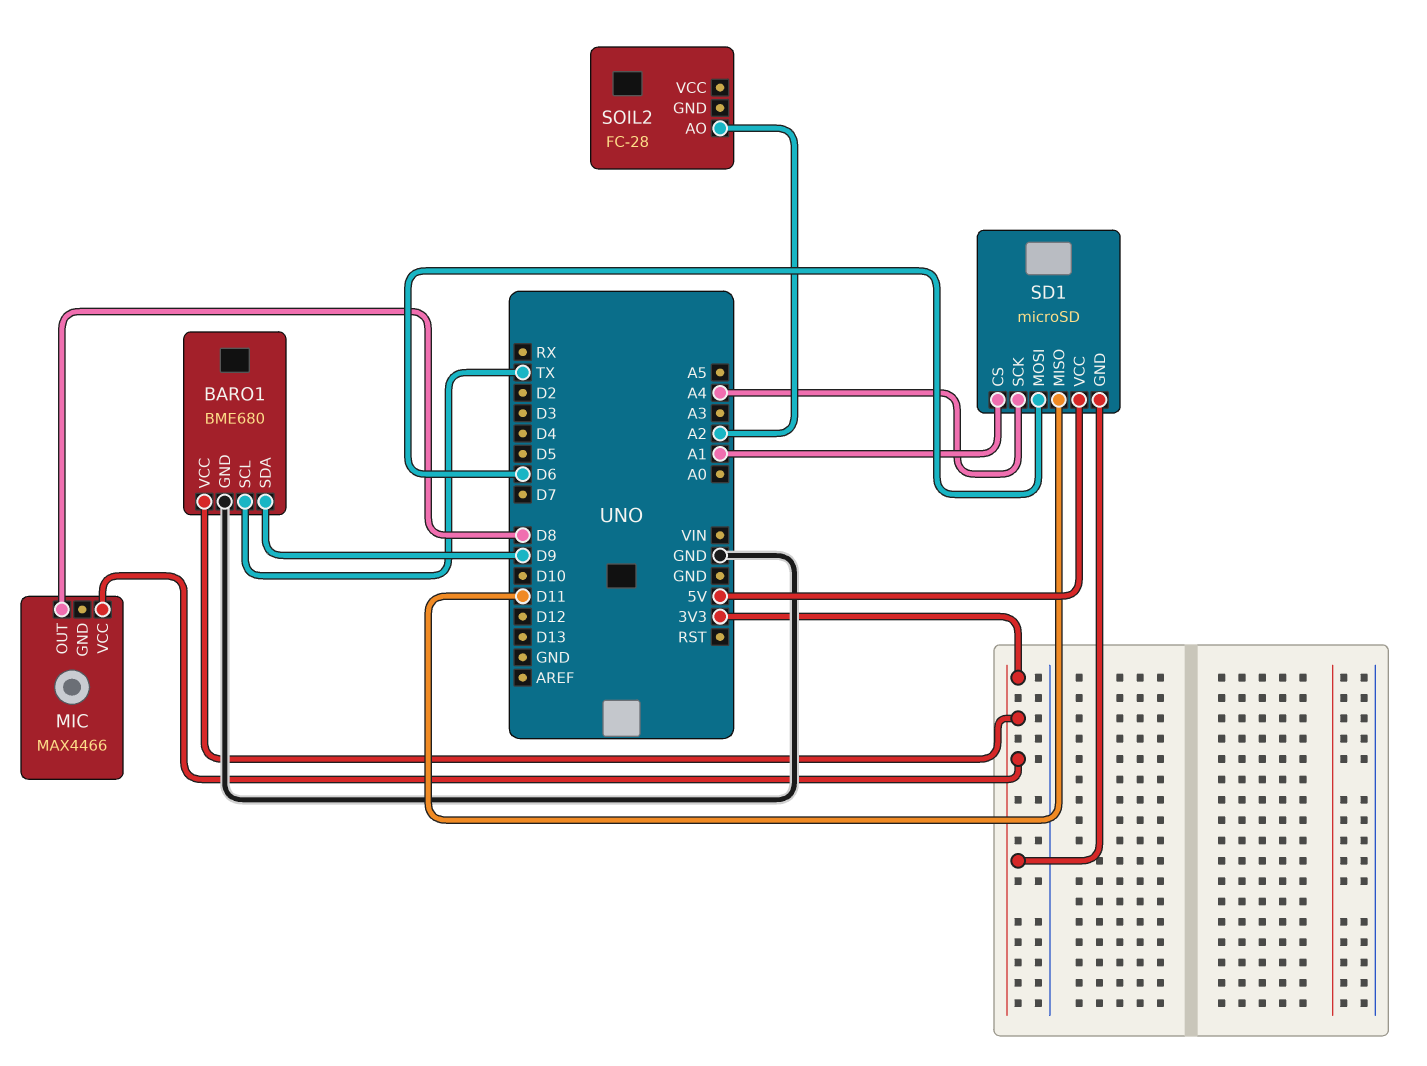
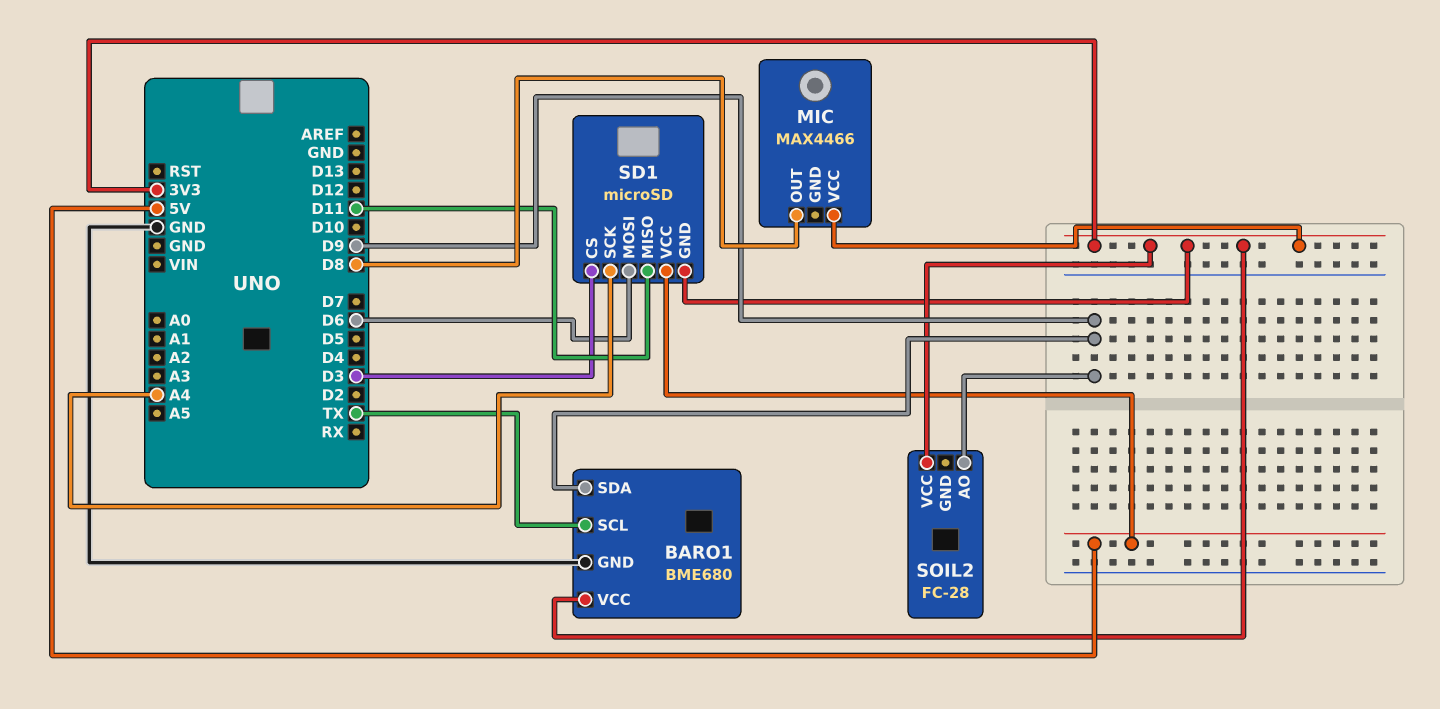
SD1 pin CS: A1 -> D3
SOIL2 pin AO: A2 -> D9
SOIL2 pin VCC: none -> 3V3

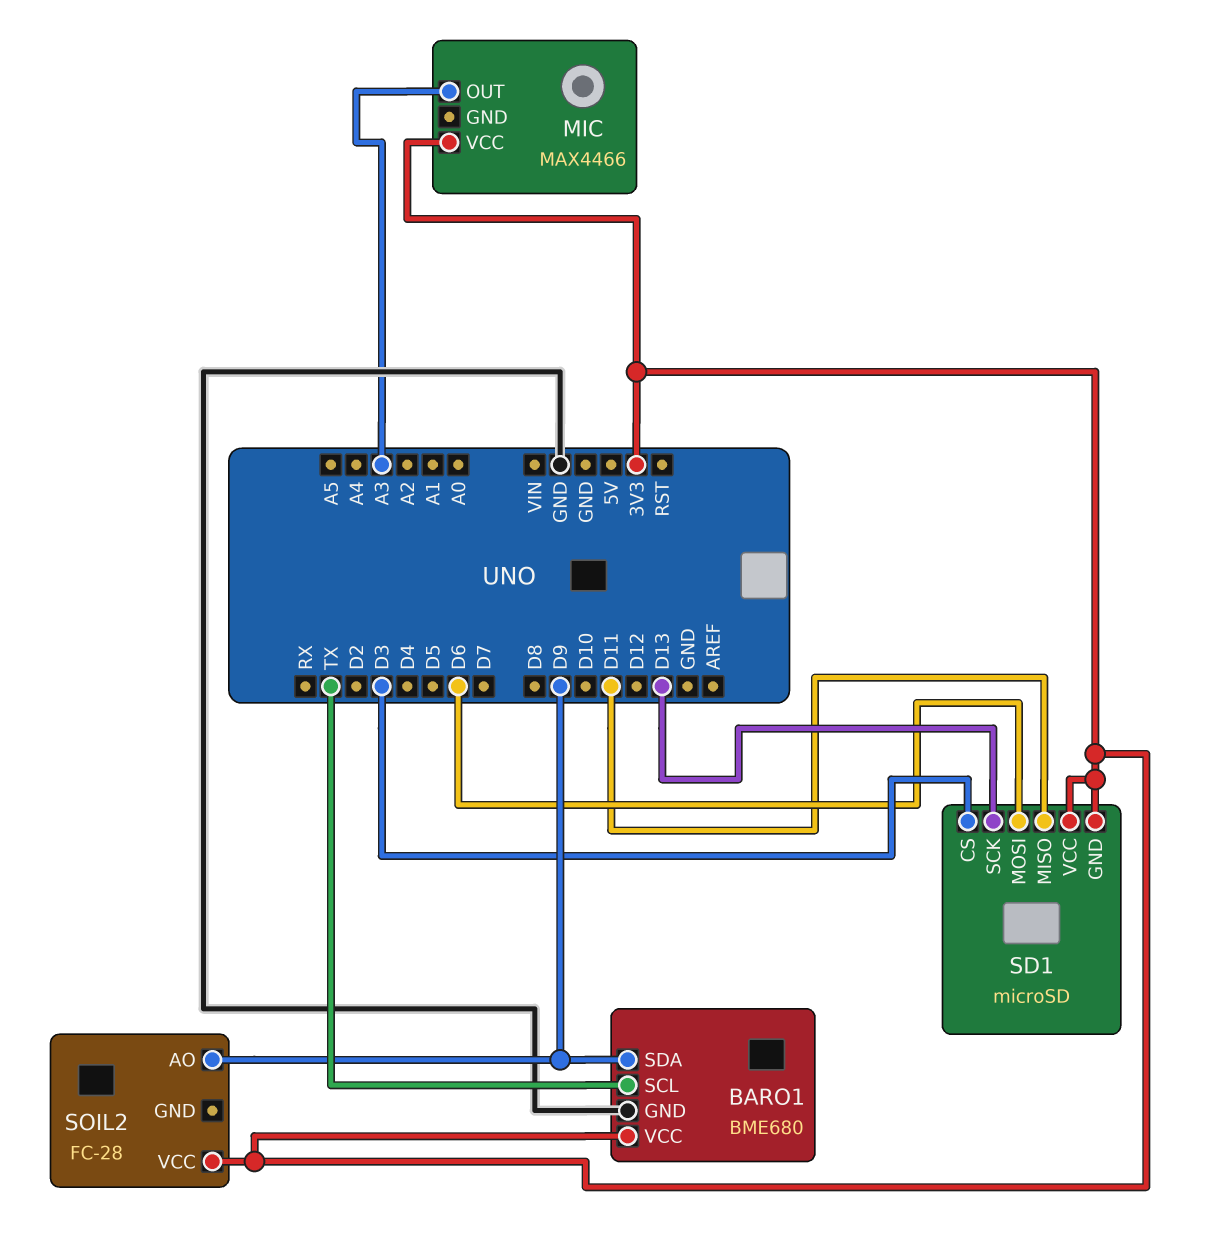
MIC pin OUT: D8 -> A3
SD1 pin SCK: A4 -> D13
SD1 pin VCC: 5V -> 3V3

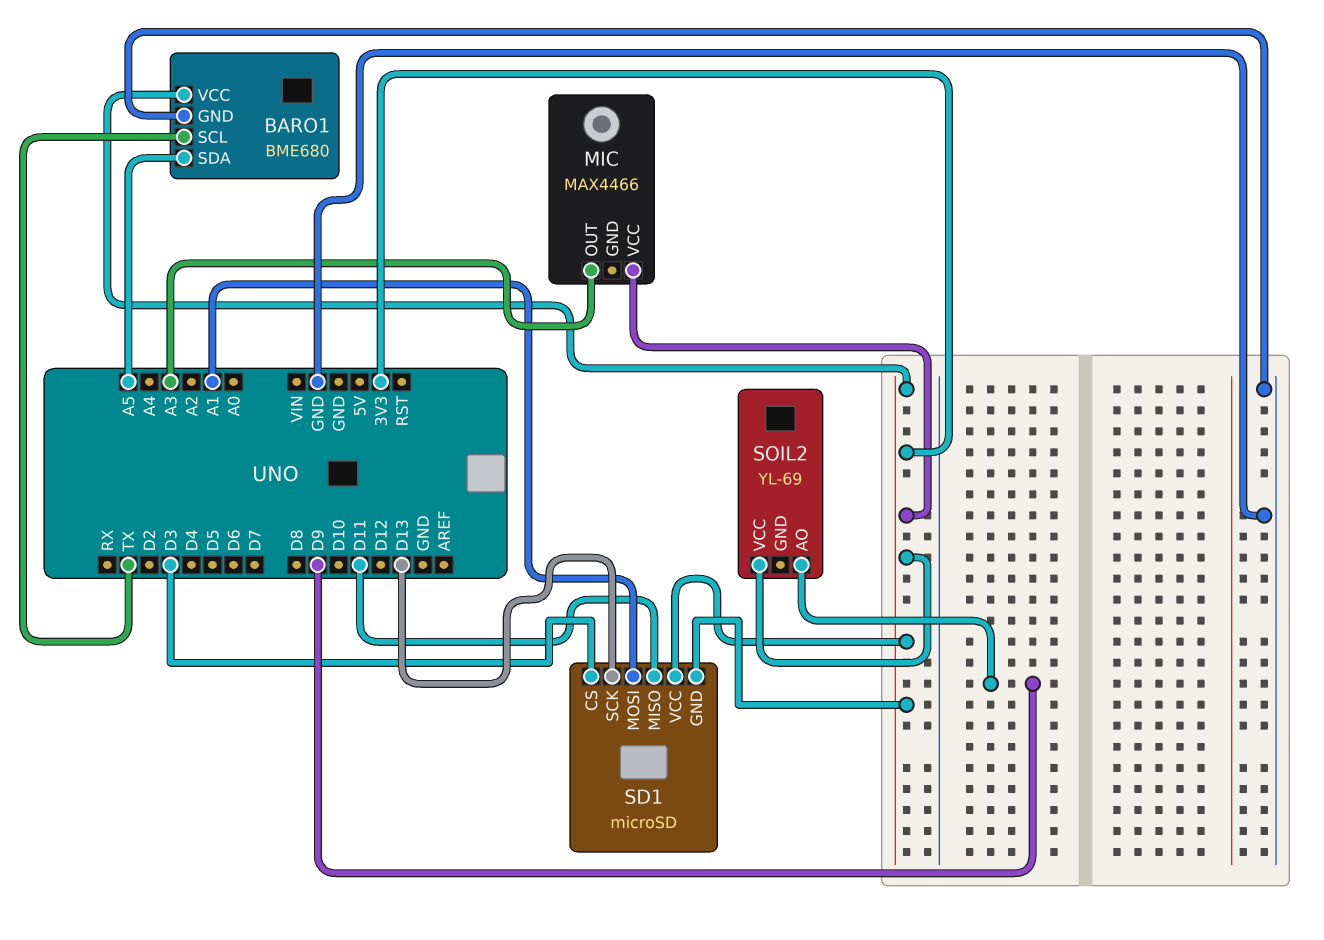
BARO1 pin SDA: D9 -> A5
SD1 pin MOSI: D6 -> A1
SOIL2: FC-28 -> YL-69

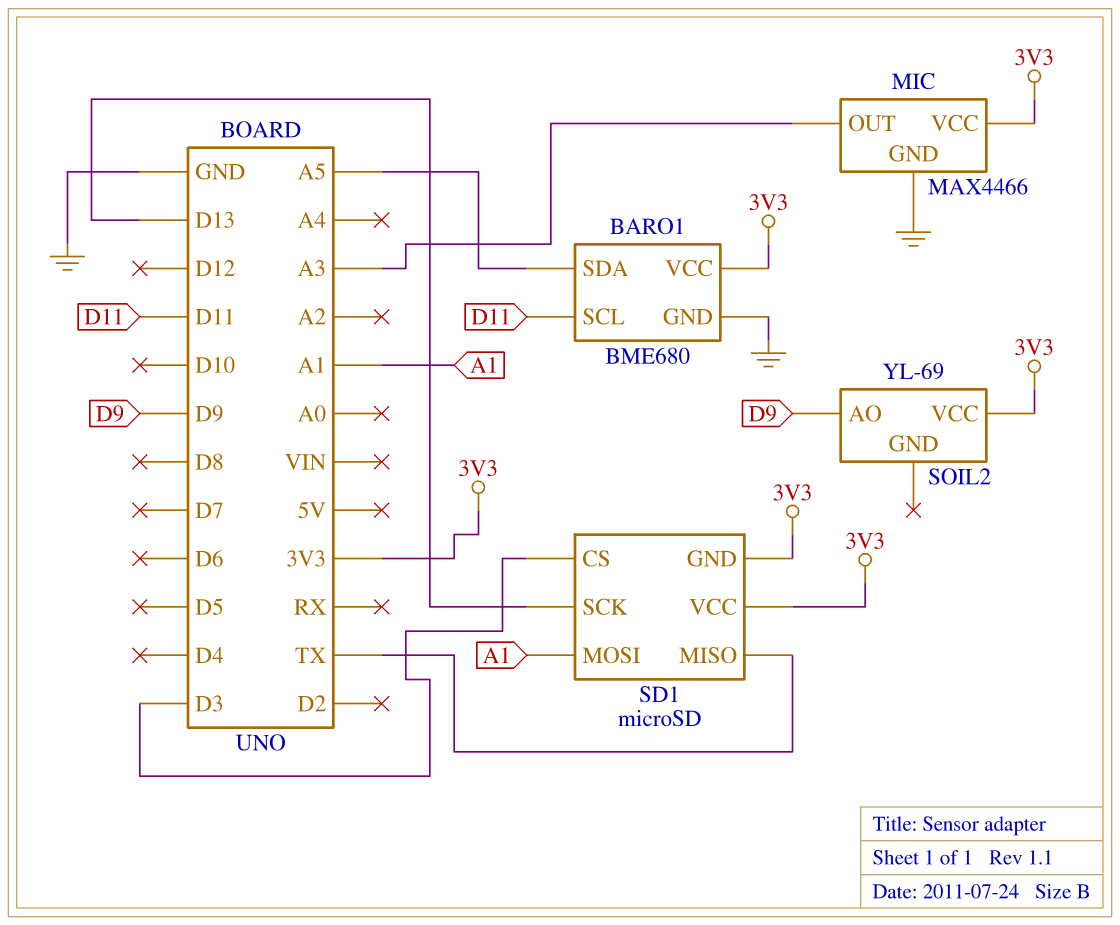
BARO1 pin SCL: TX -> D11
MIC pin GND: none -> GND
SD1 pin MISO: D11 -> TX

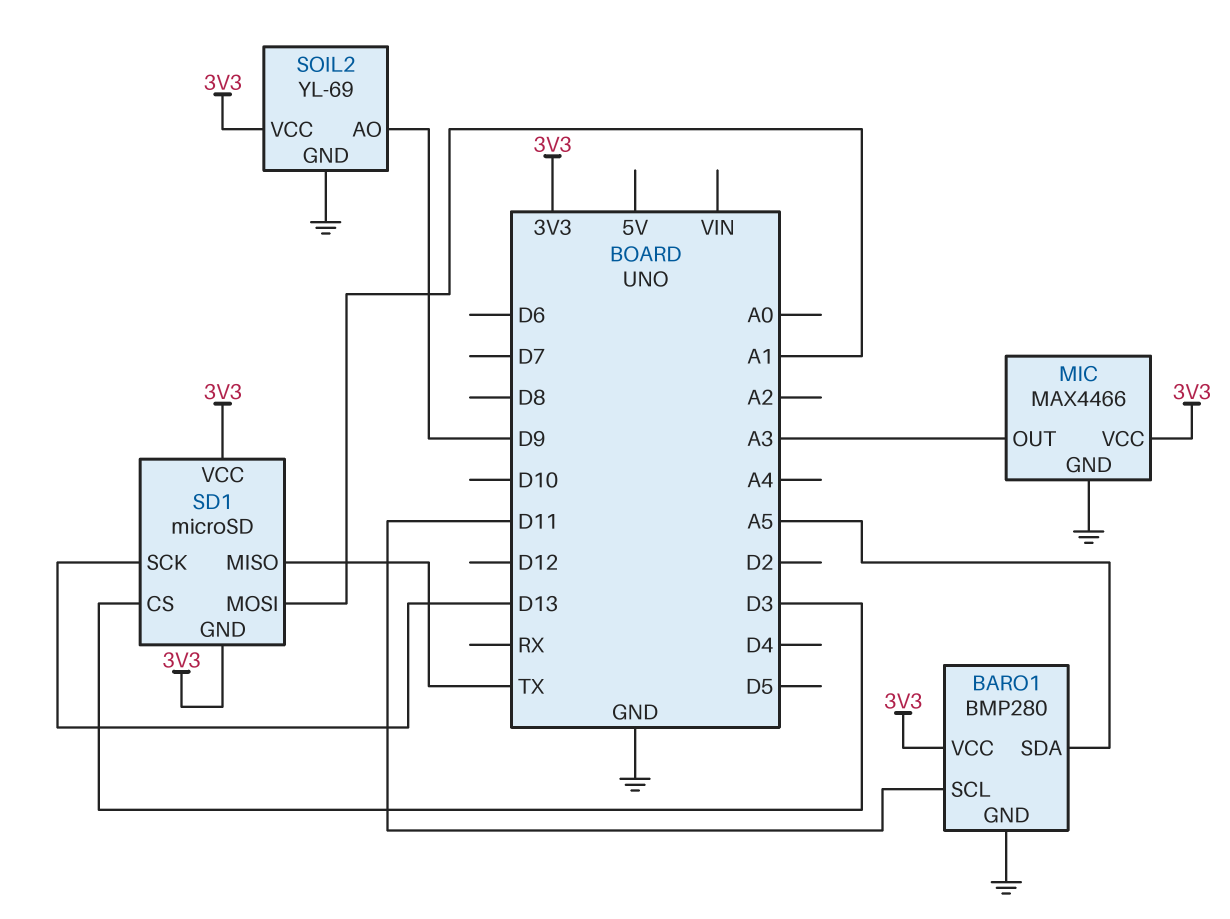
BARO1: BME680 -> BMP280
SOIL2 pin GND: none -> GND

